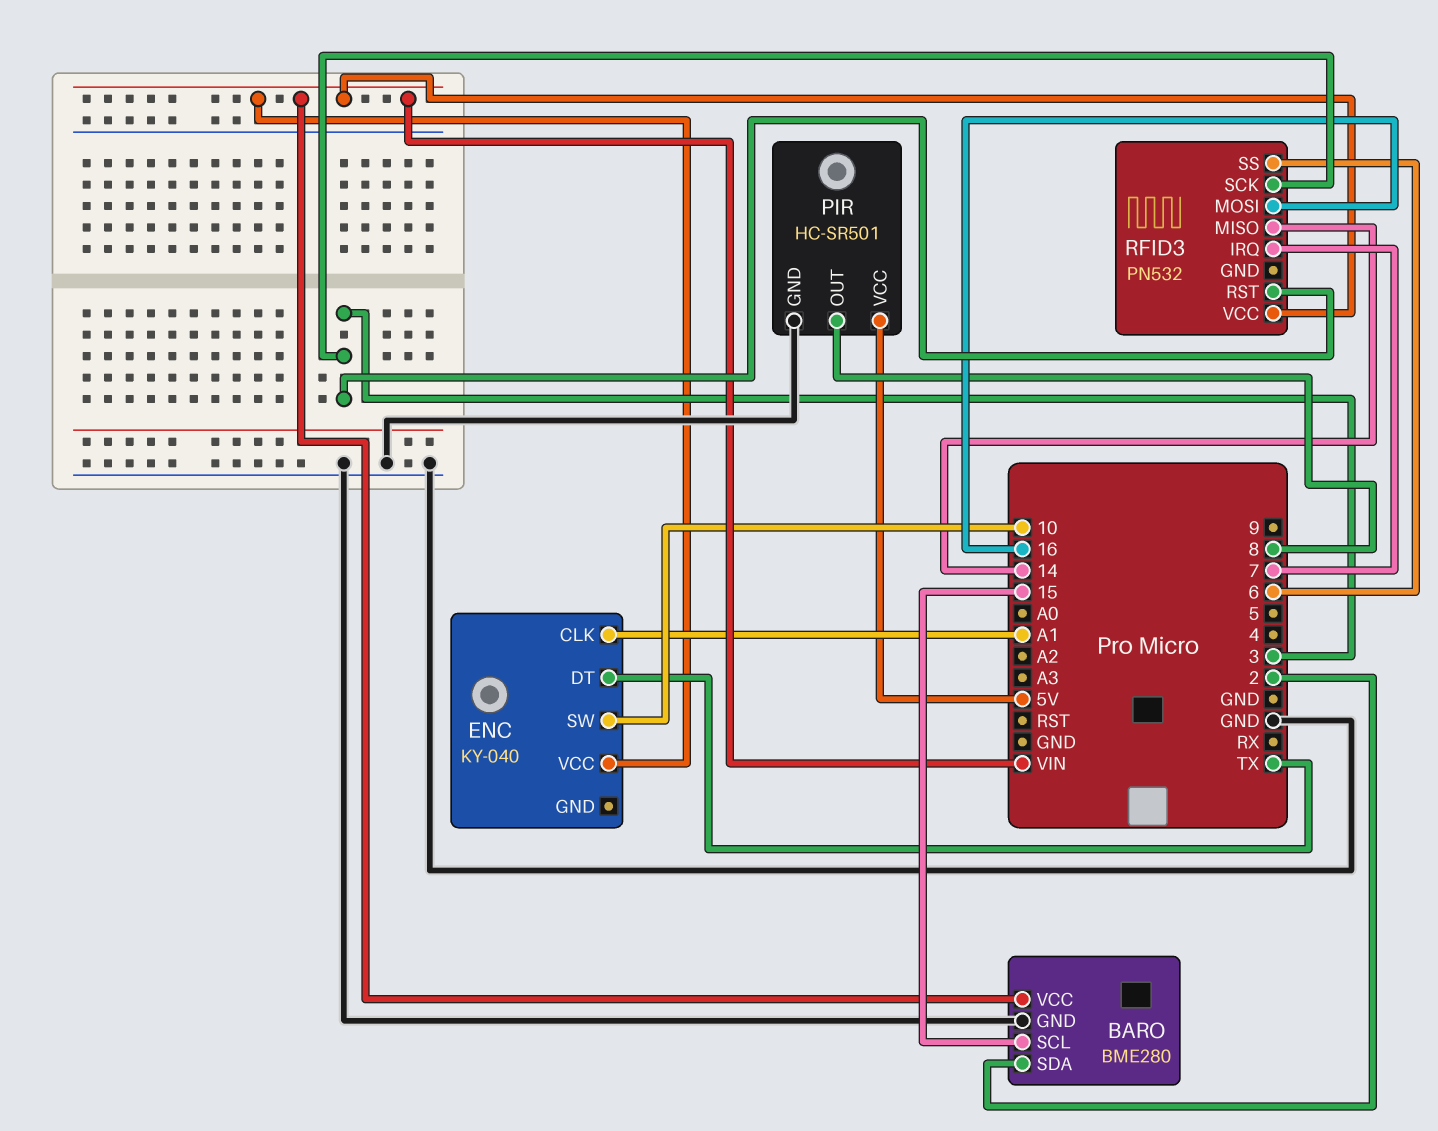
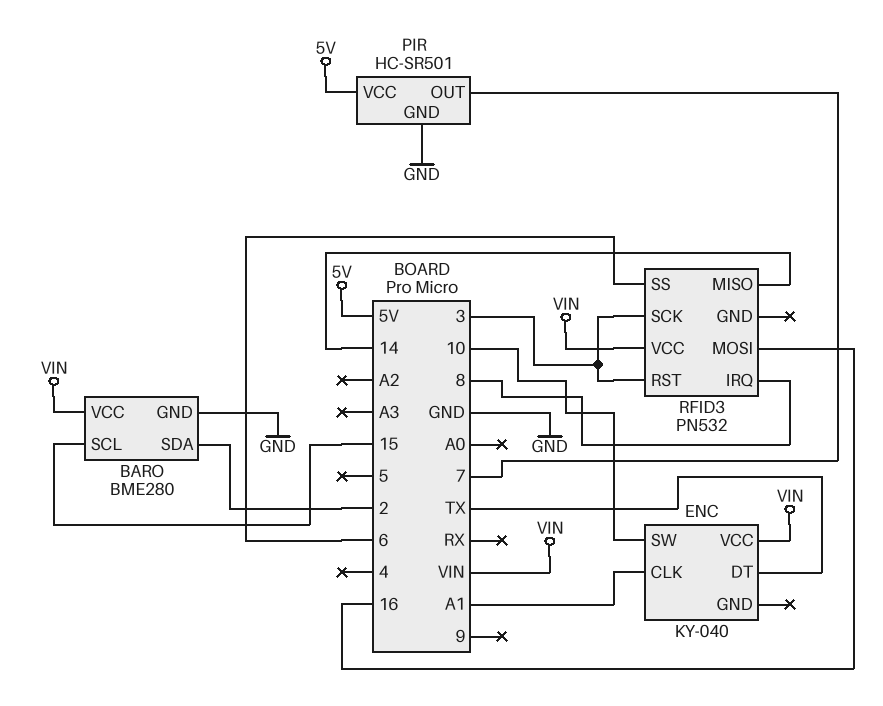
PIR pin OUT: 8 -> 7
RFID3 pin IRQ: 7 -> 8

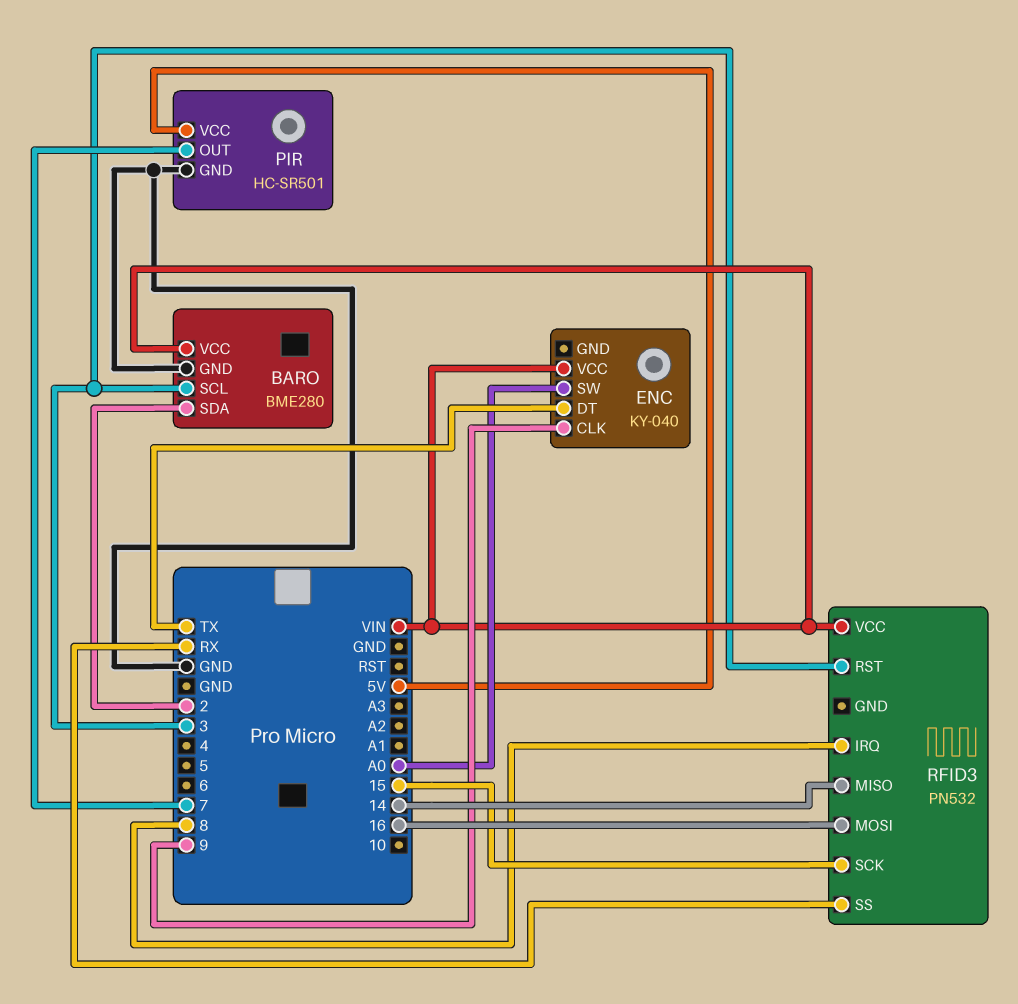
BARO pin SCL: 15 -> 3
ENC pin CLK: A1 -> 9
ENC pin SW: 10 -> A0
RFID3 pin SCK: 3 -> 15
RFID3 pin SS: 6 -> RX

